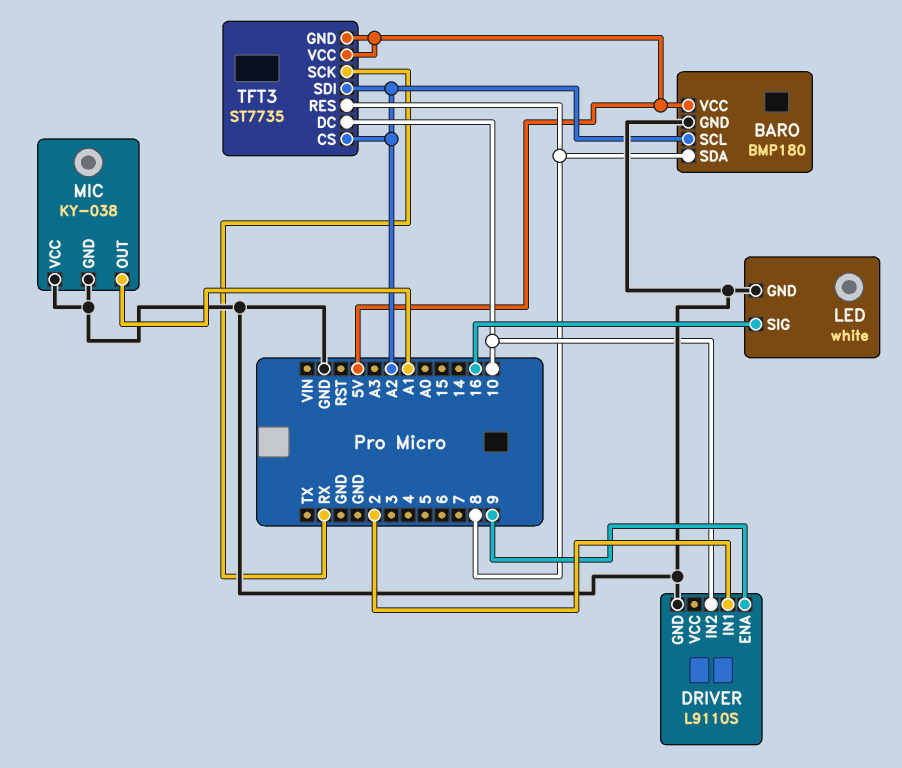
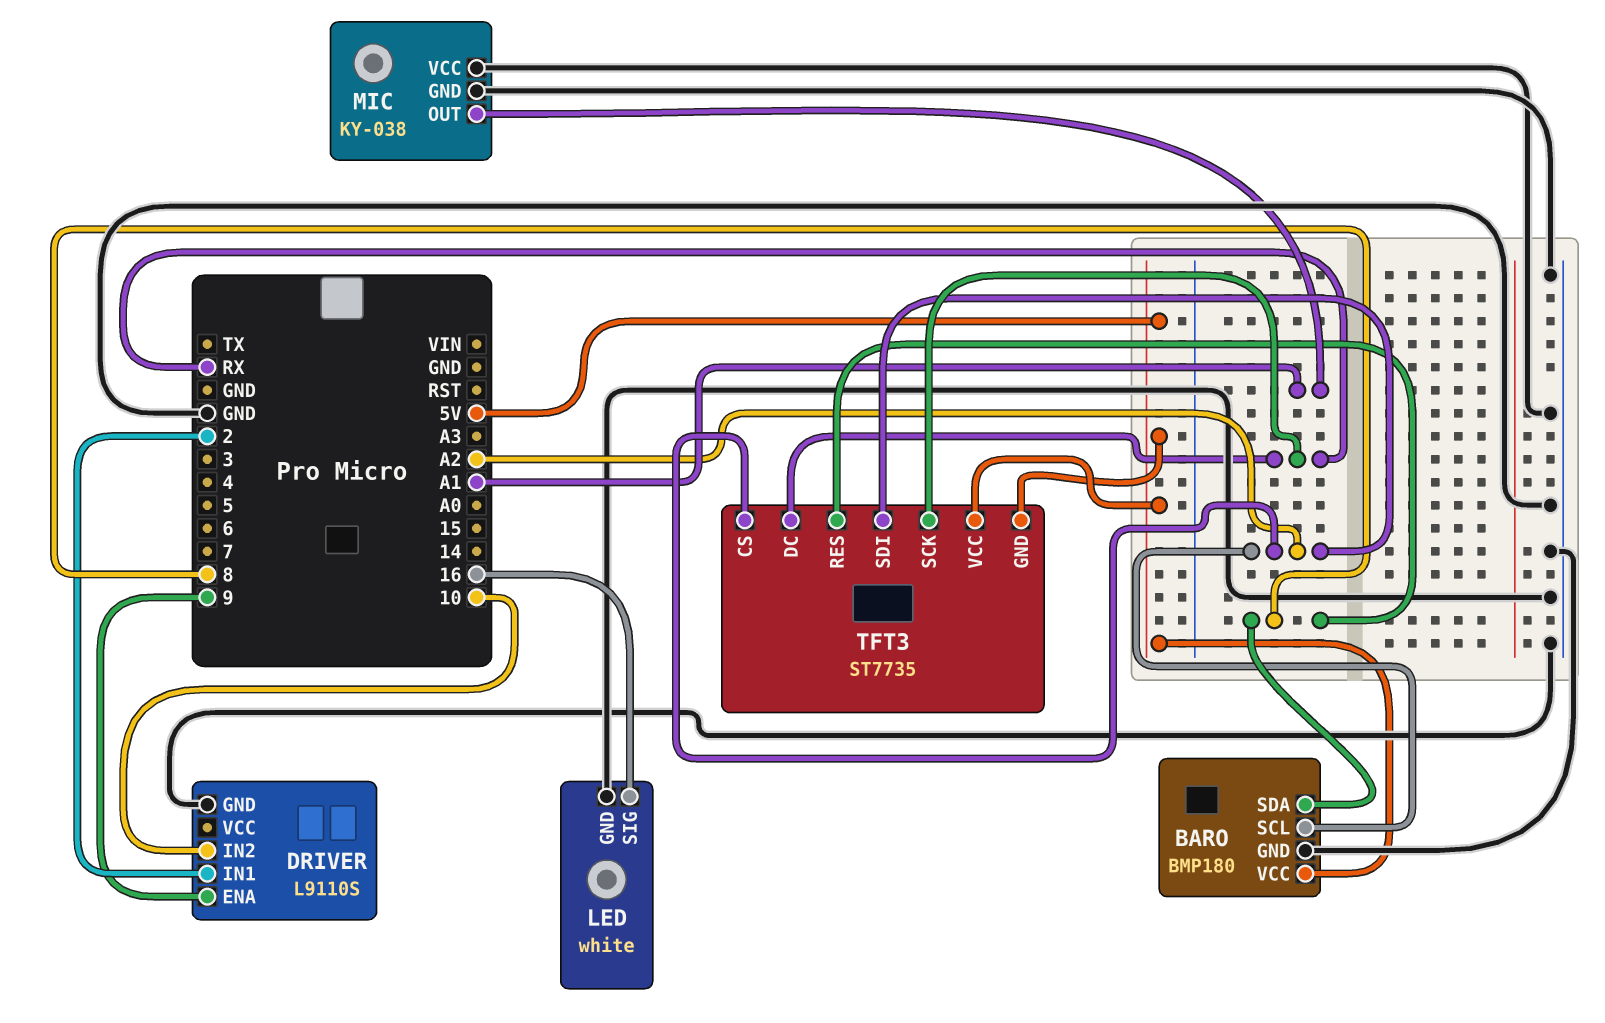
TFT3 pin DC: 10 -> RX

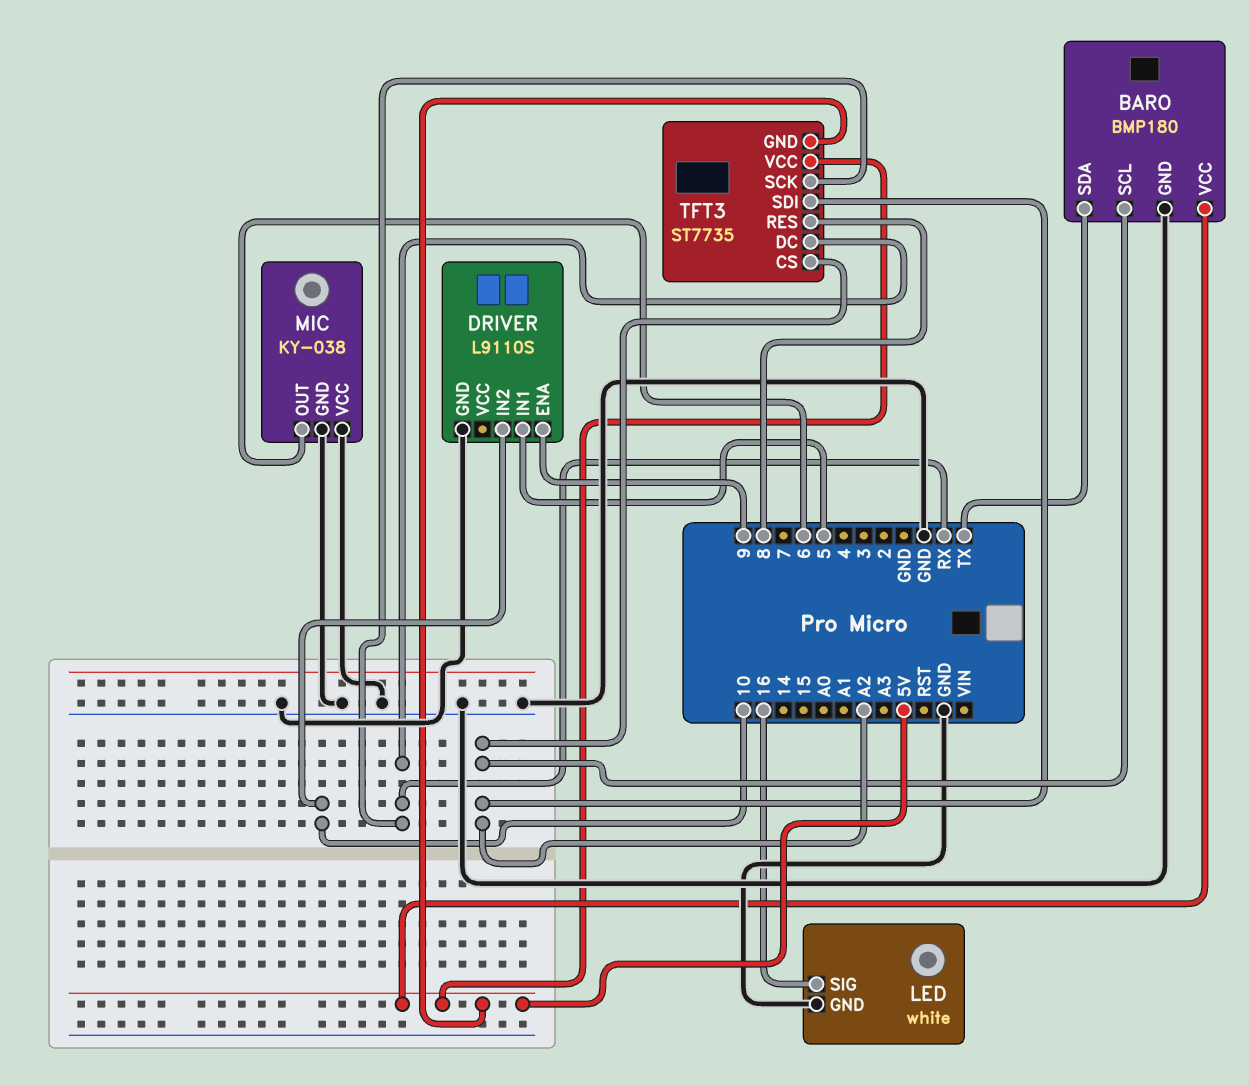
BARO pin SDA: 8 -> TX
DRIVER pin IN1: 2 -> 5
MIC pin OUT: A1 -> 6

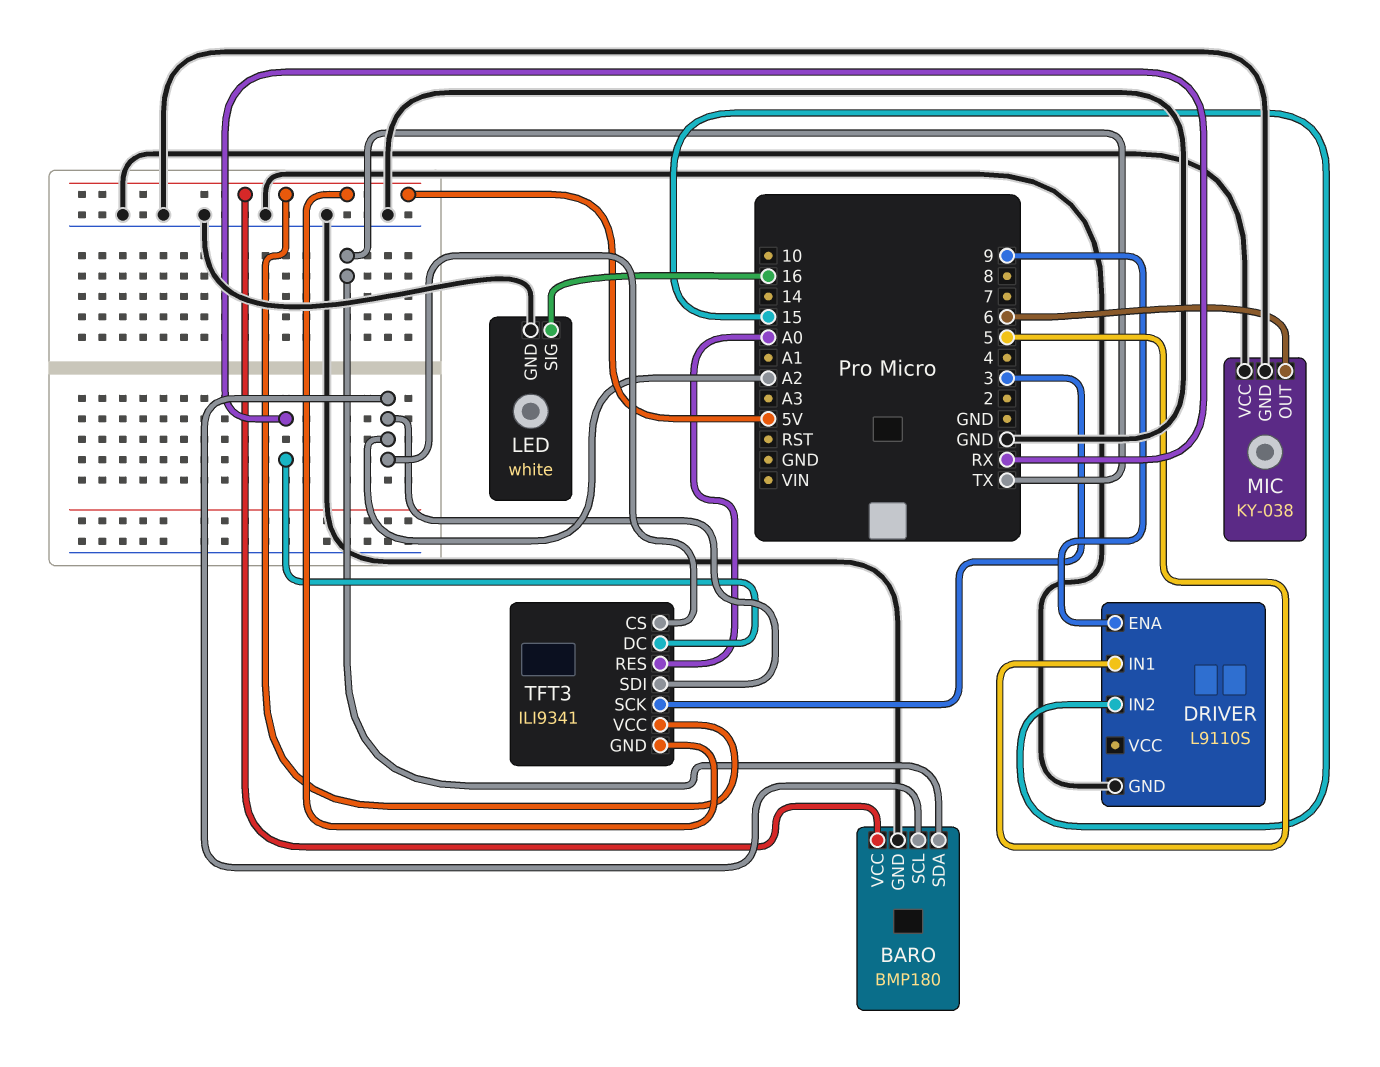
DRIVER pin IN2: 10 -> 15
TFT3: ST7735 -> ILI9341
TFT3 pin RES: 8 -> A0
TFT3 pin SCK: RX -> 3

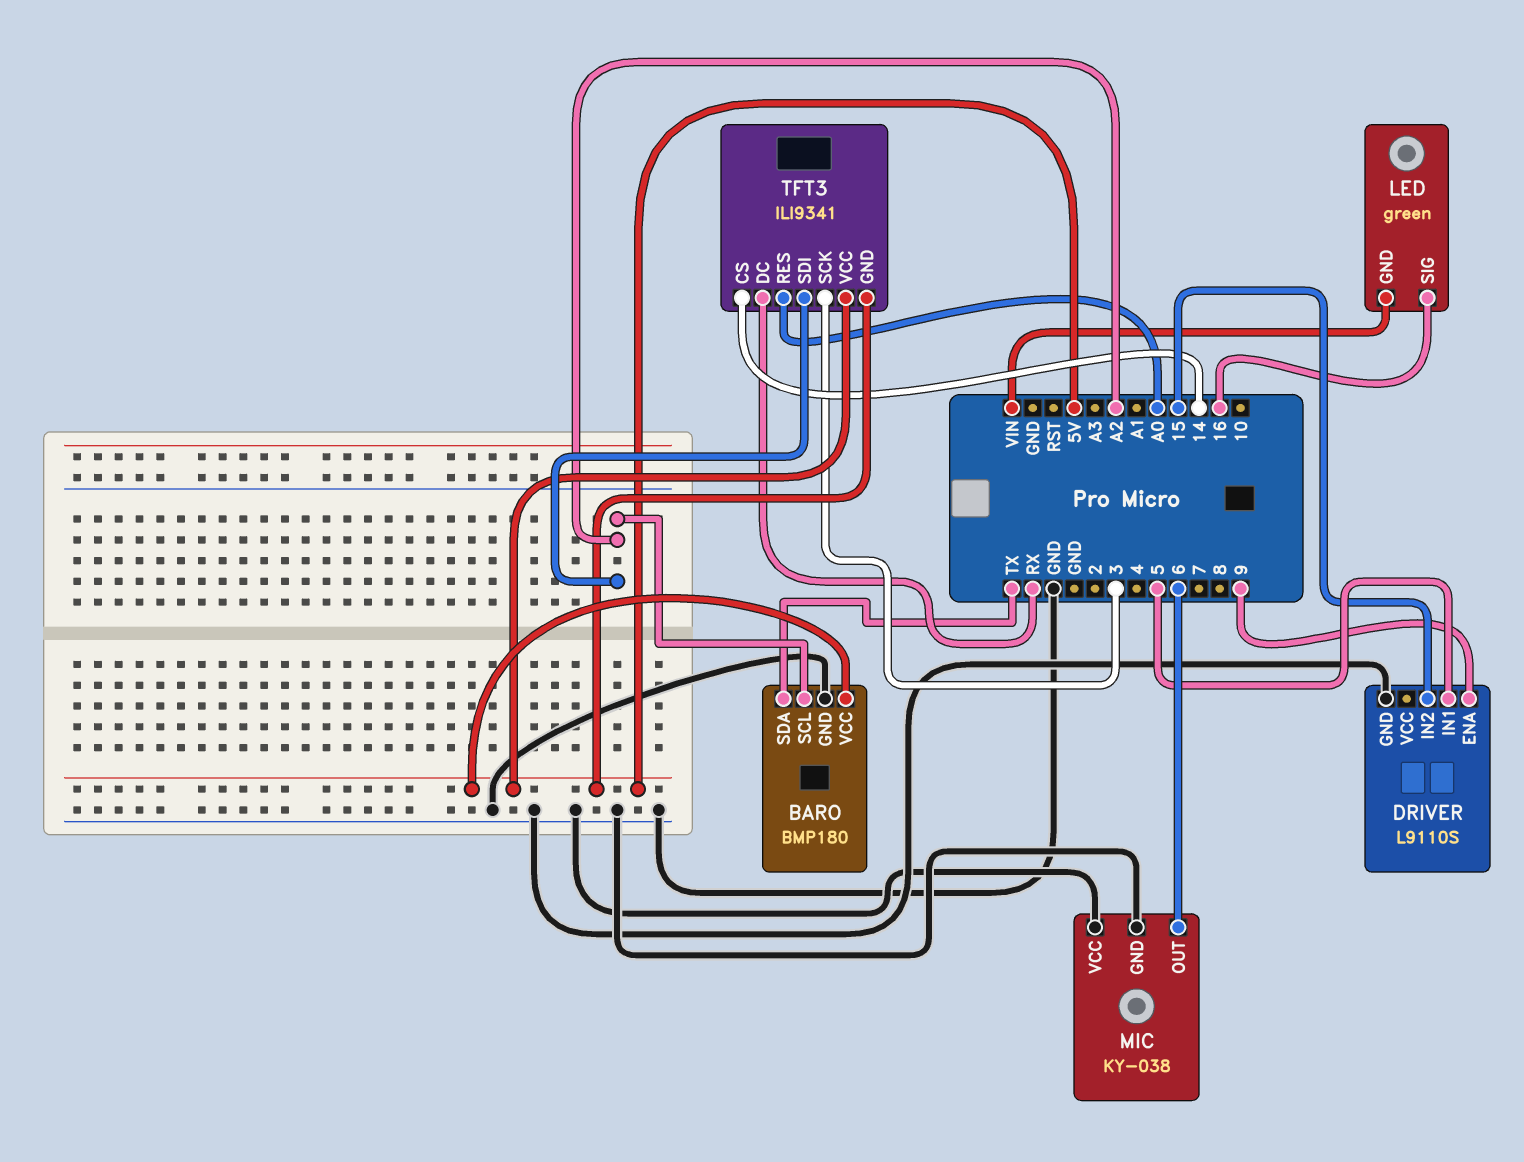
LED: white -> green
LED pin GND: GND -> VIN
TFT3 pin CS: A2 -> 14

